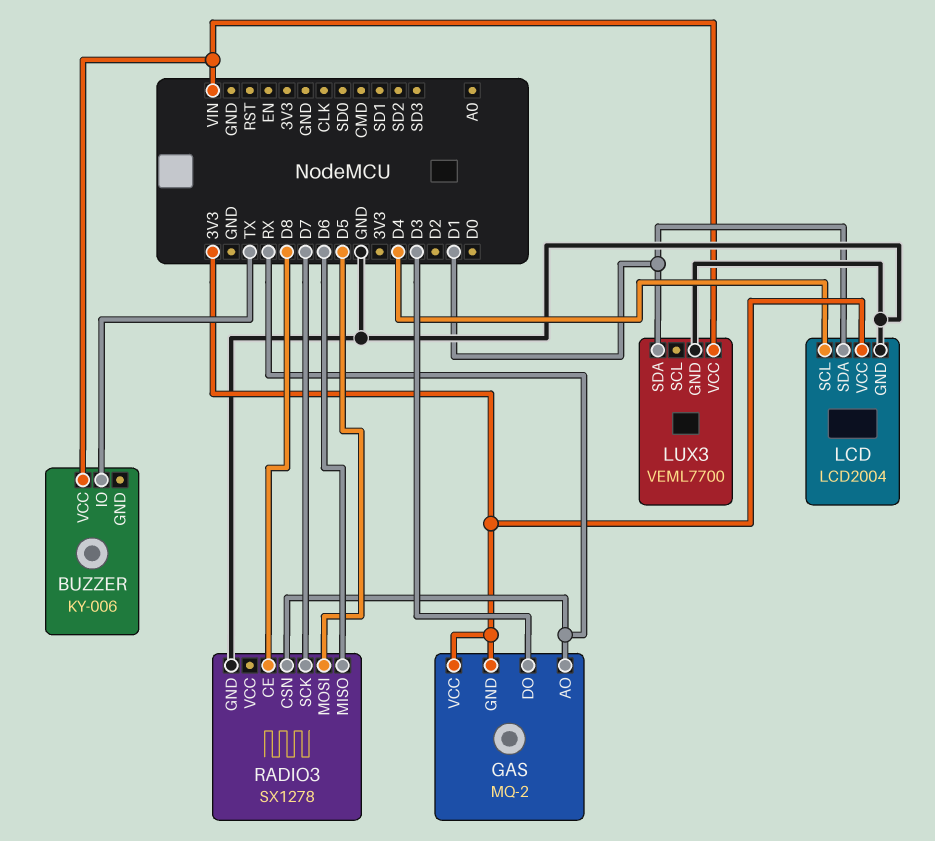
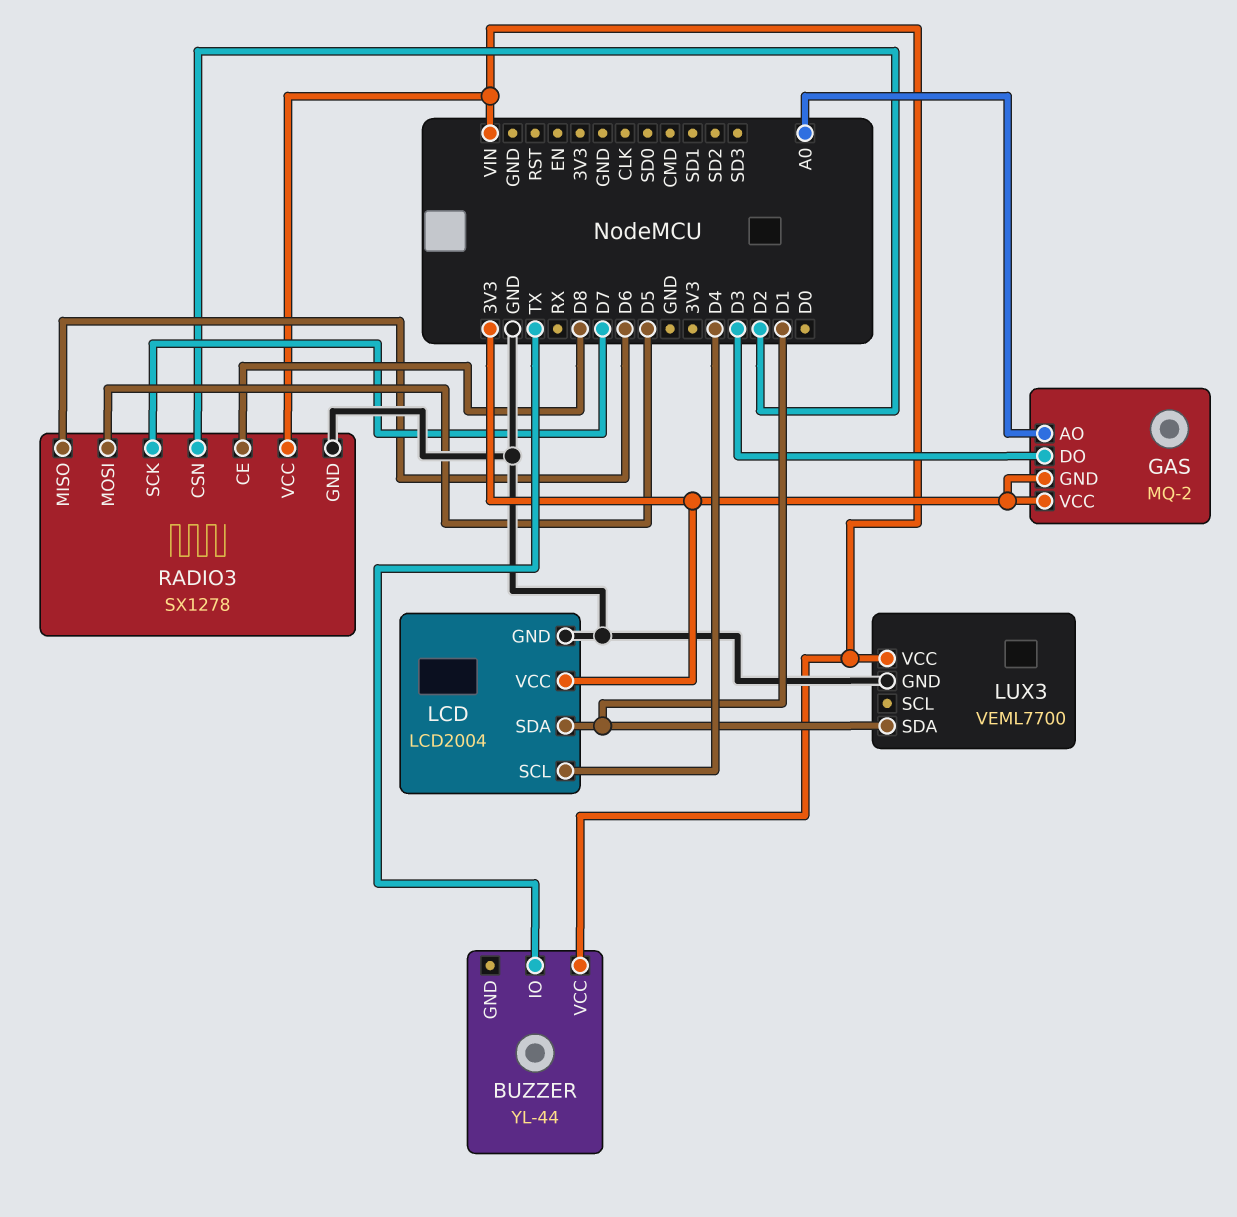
BUZZER: KY-006 -> YL-44
GAS pin AO: RX -> A0
RADIO3 pin CSN: RX -> D2
RADIO3 pin VCC: none -> VIN

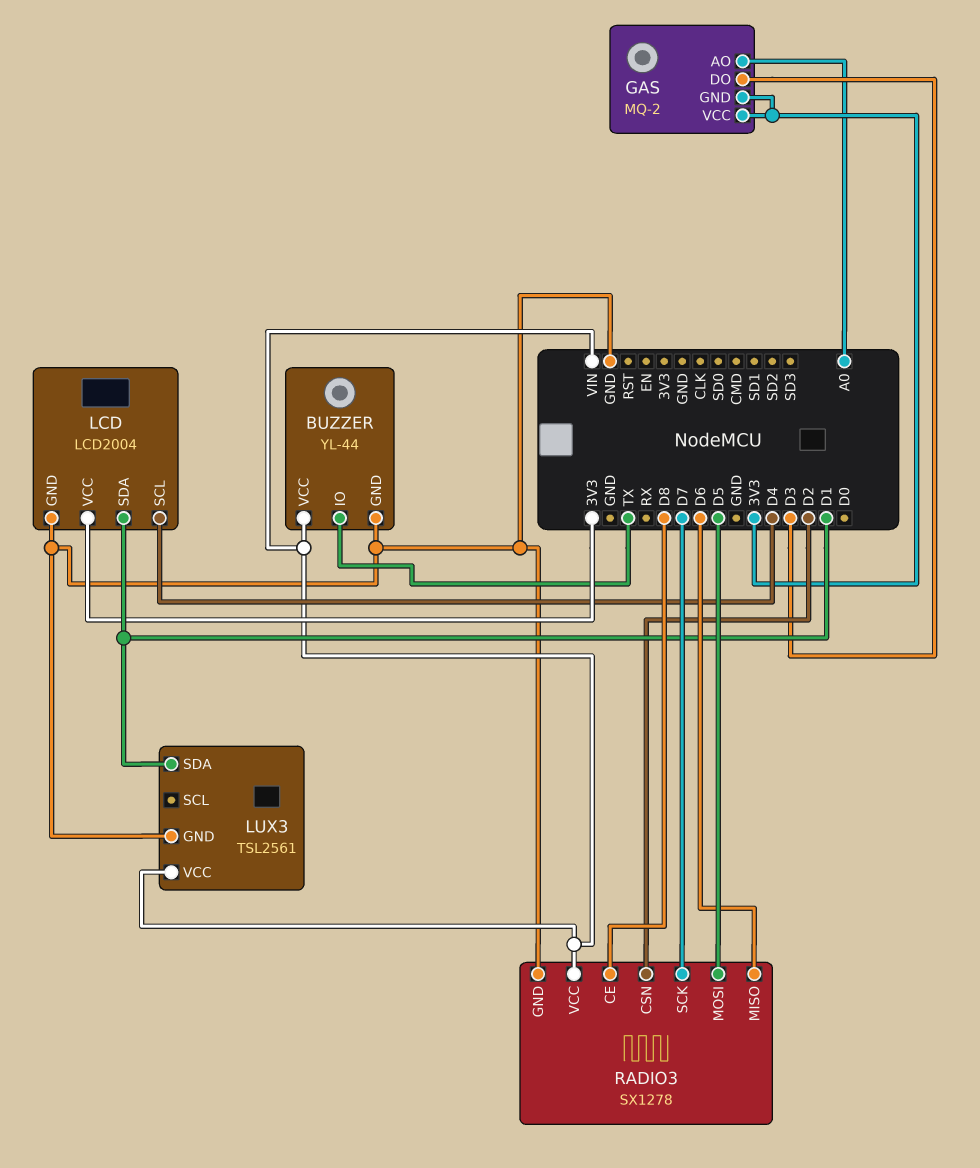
BUZZER pin GND: none -> GND
LUX3: VEML7700 -> TSL2561

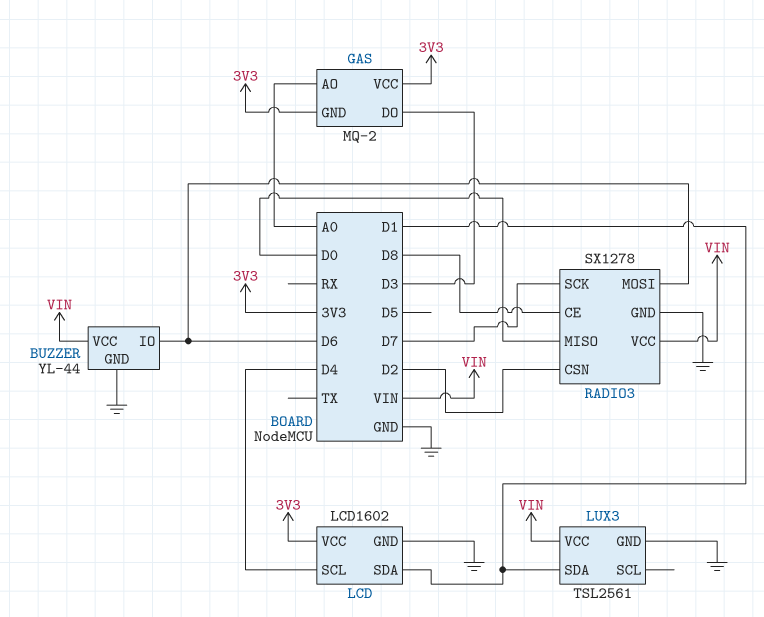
BUZZER pin IO: TX -> D6
LCD: LCD2004 -> LCD1602
RADIO3 pin MISO: D6 -> D0
RADIO3 pin MOSI: D5 -> D6

